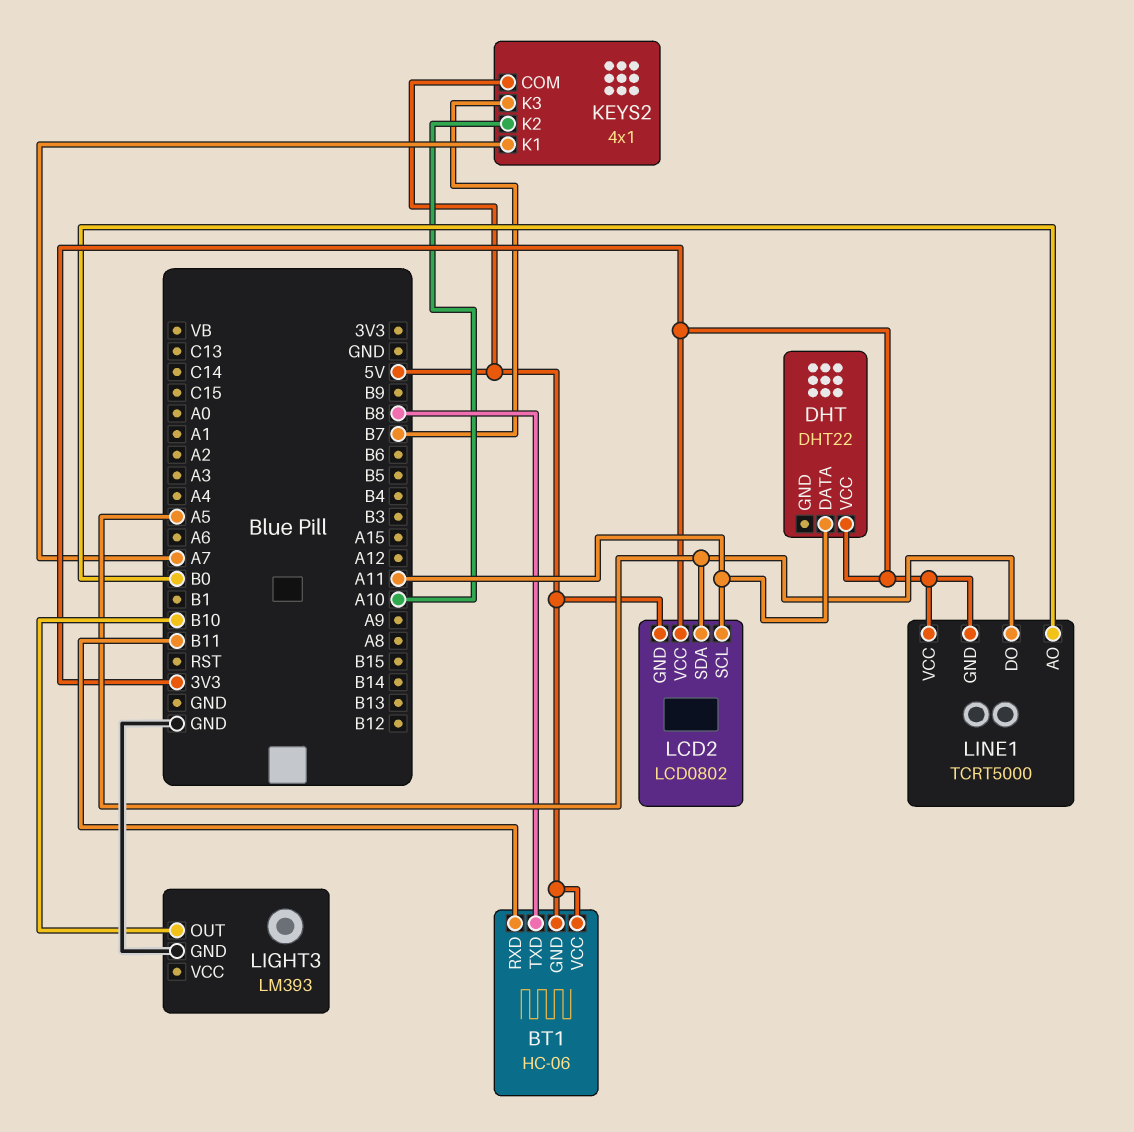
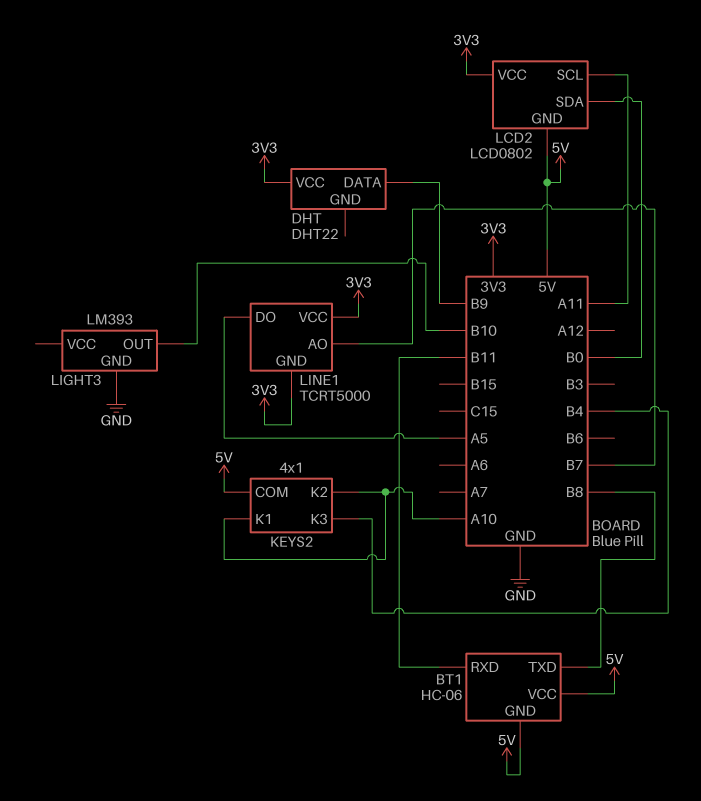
DHT pin DATA: A11 -> B9
KEYS2 pin K1: A7 -> A10
KEYS2 pin K3: B7 -> B4
LCD2 pin SDA: A5 -> B0
LINE1 pin AO: B0 -> B7

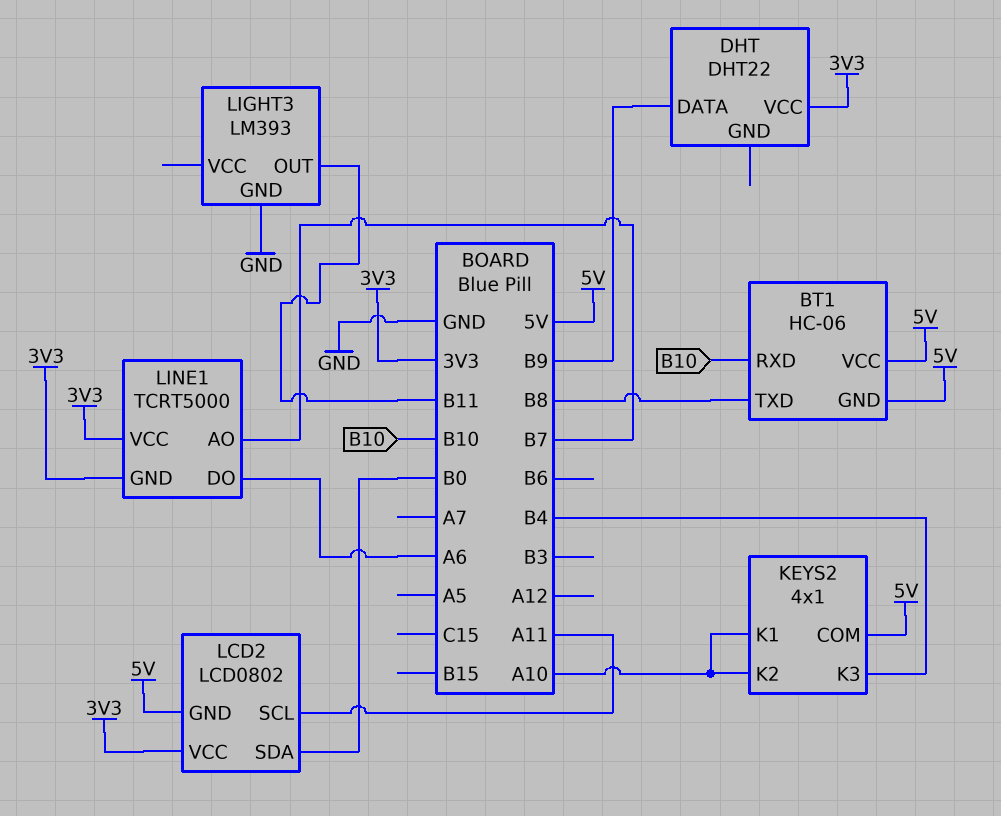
BT1 pin RXD: B11 -> B10
LIGHT3 pin OUT: B10 -> B11
LINE1 pin DO: A5 -> A6

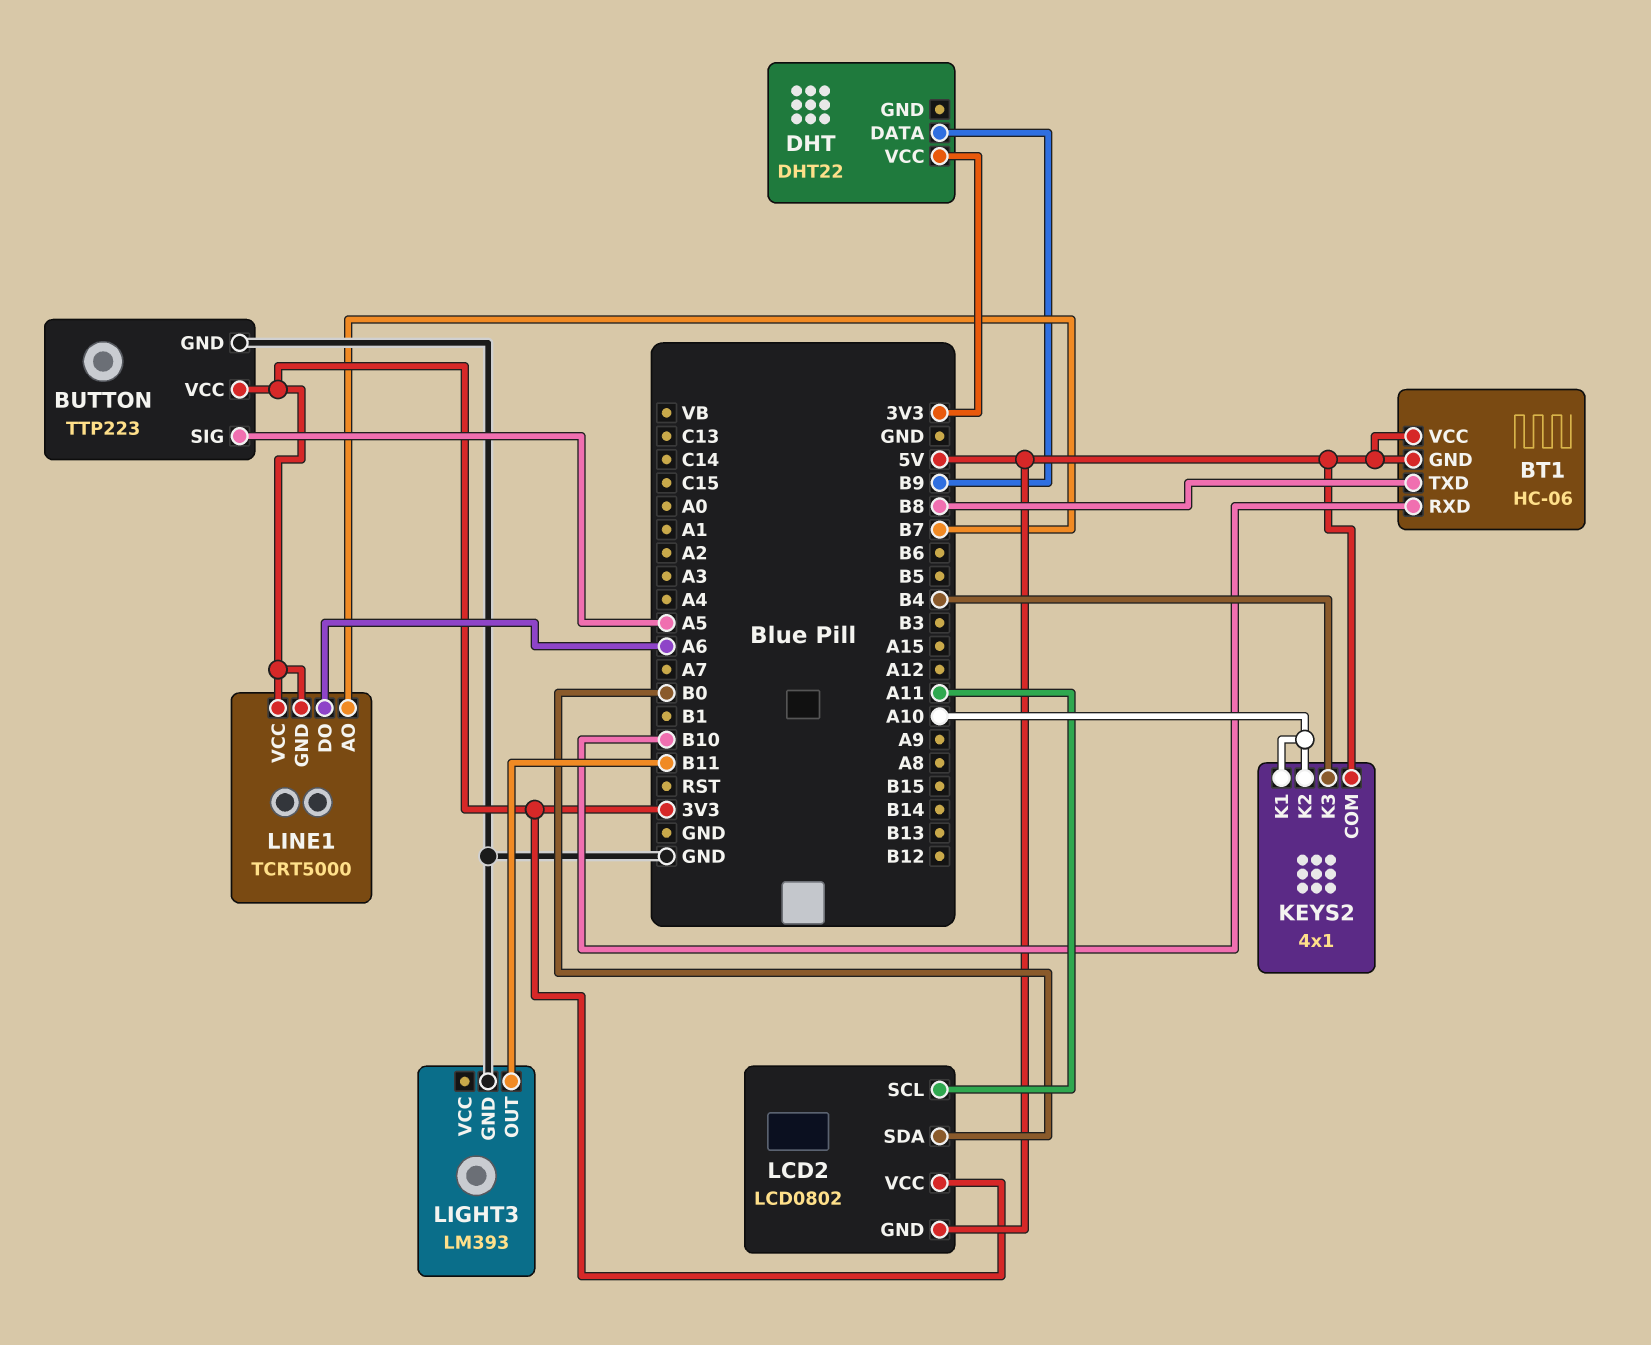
BUTTON: none -> TTP223
BUTTON pin GND: none -> GND
BUTTON pin SIG: none -> A5
BUTTON pin VCC: none -> 3V3

